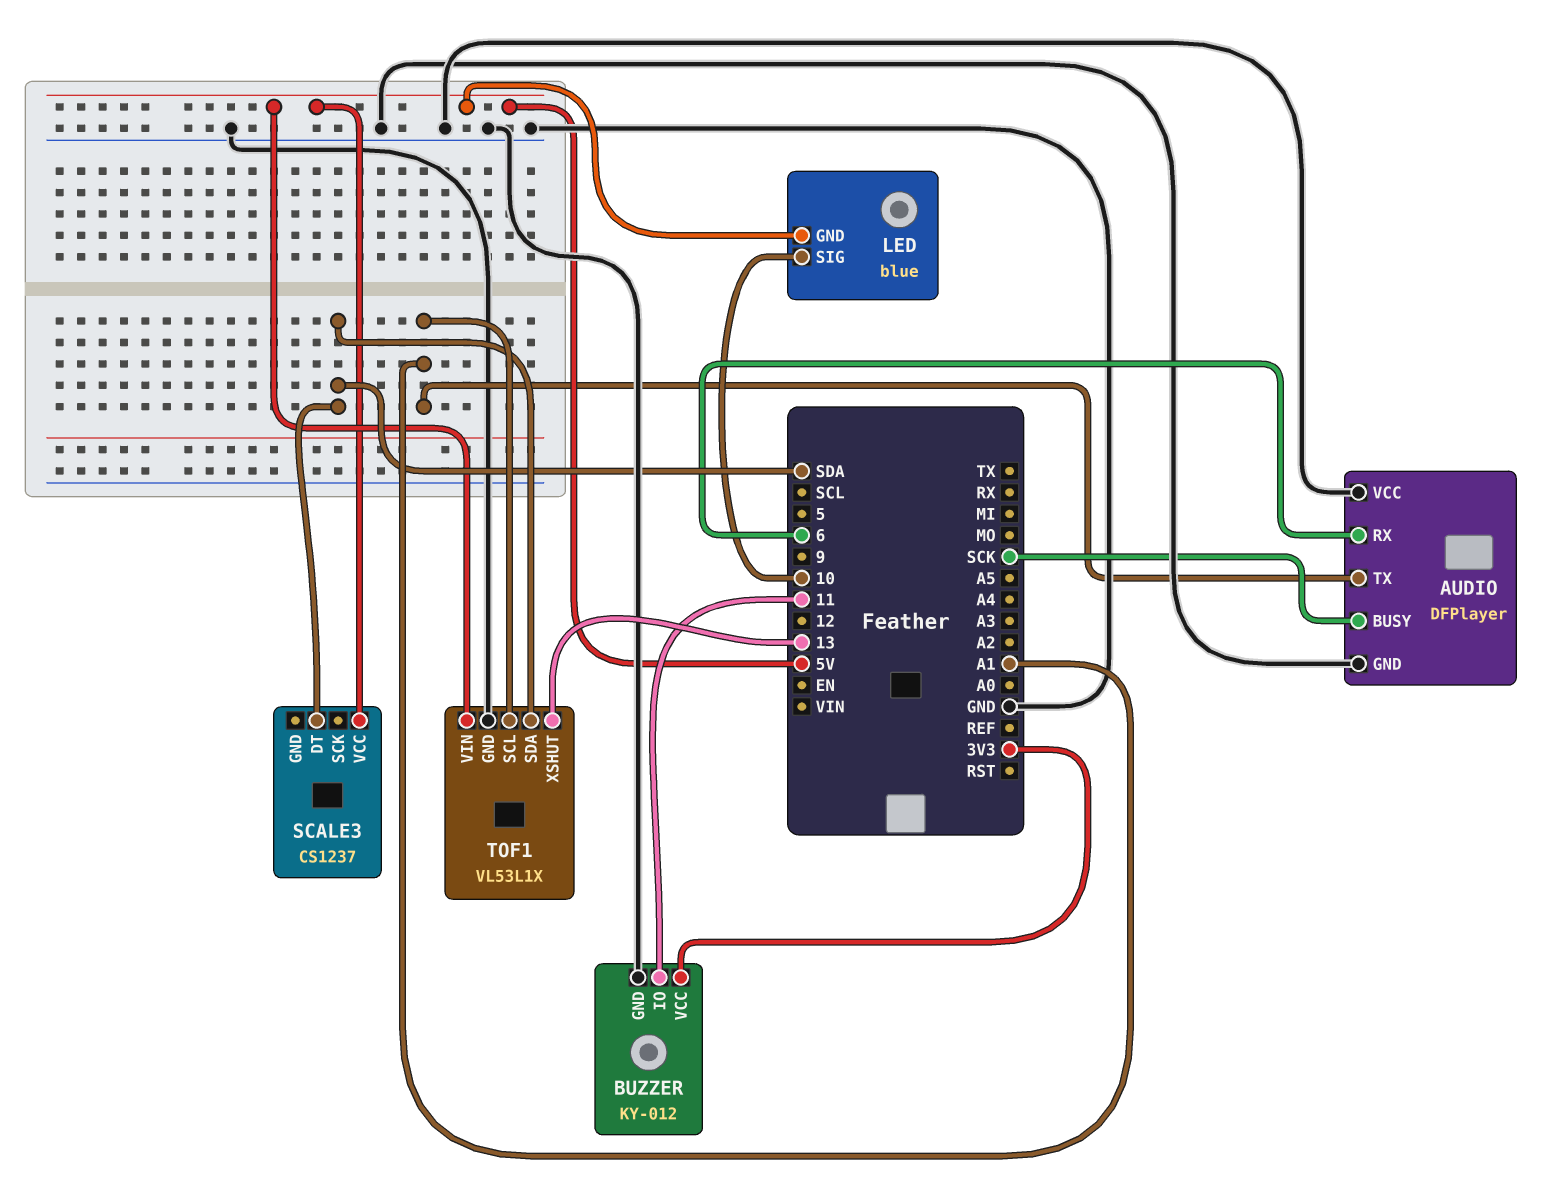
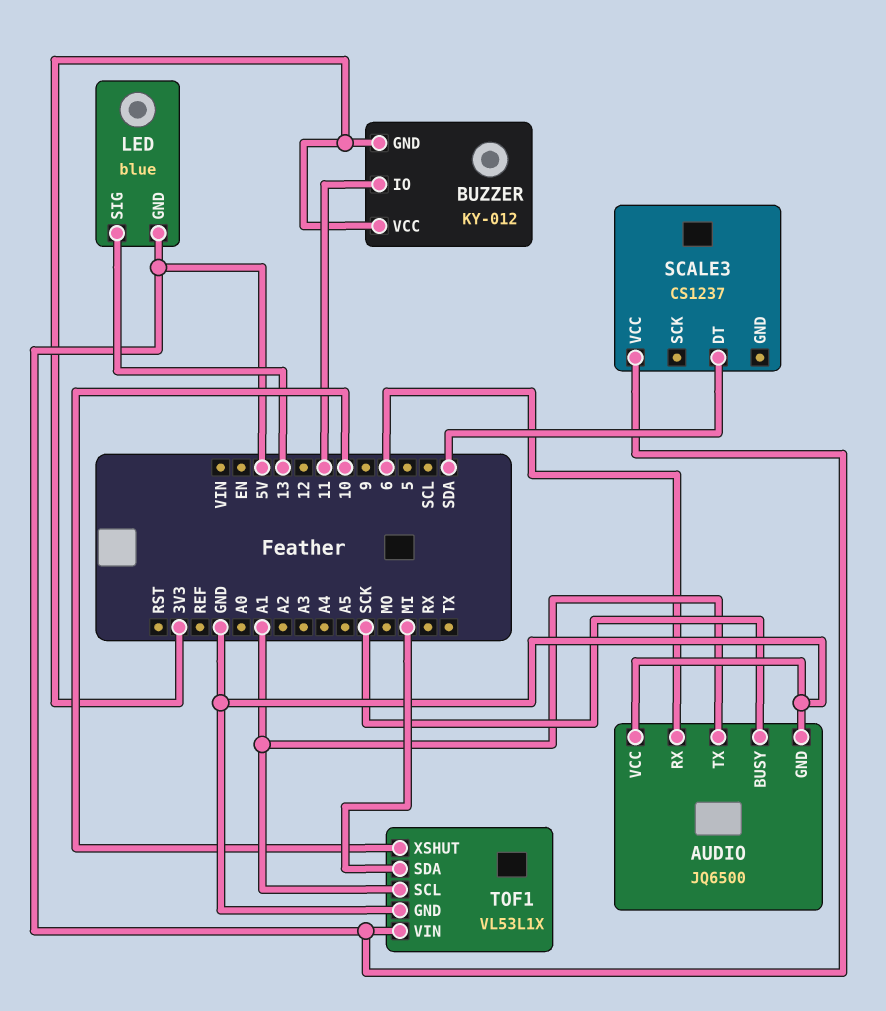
AUDIO: DFPlayer -> JQ6500
BUZZER pin GND: GND -> 3V3
LED pin SIG: 10 -> 13
TOF1 pin SDA: SDA -> MI
TOF1 pin XSHUT: 13 -> 10

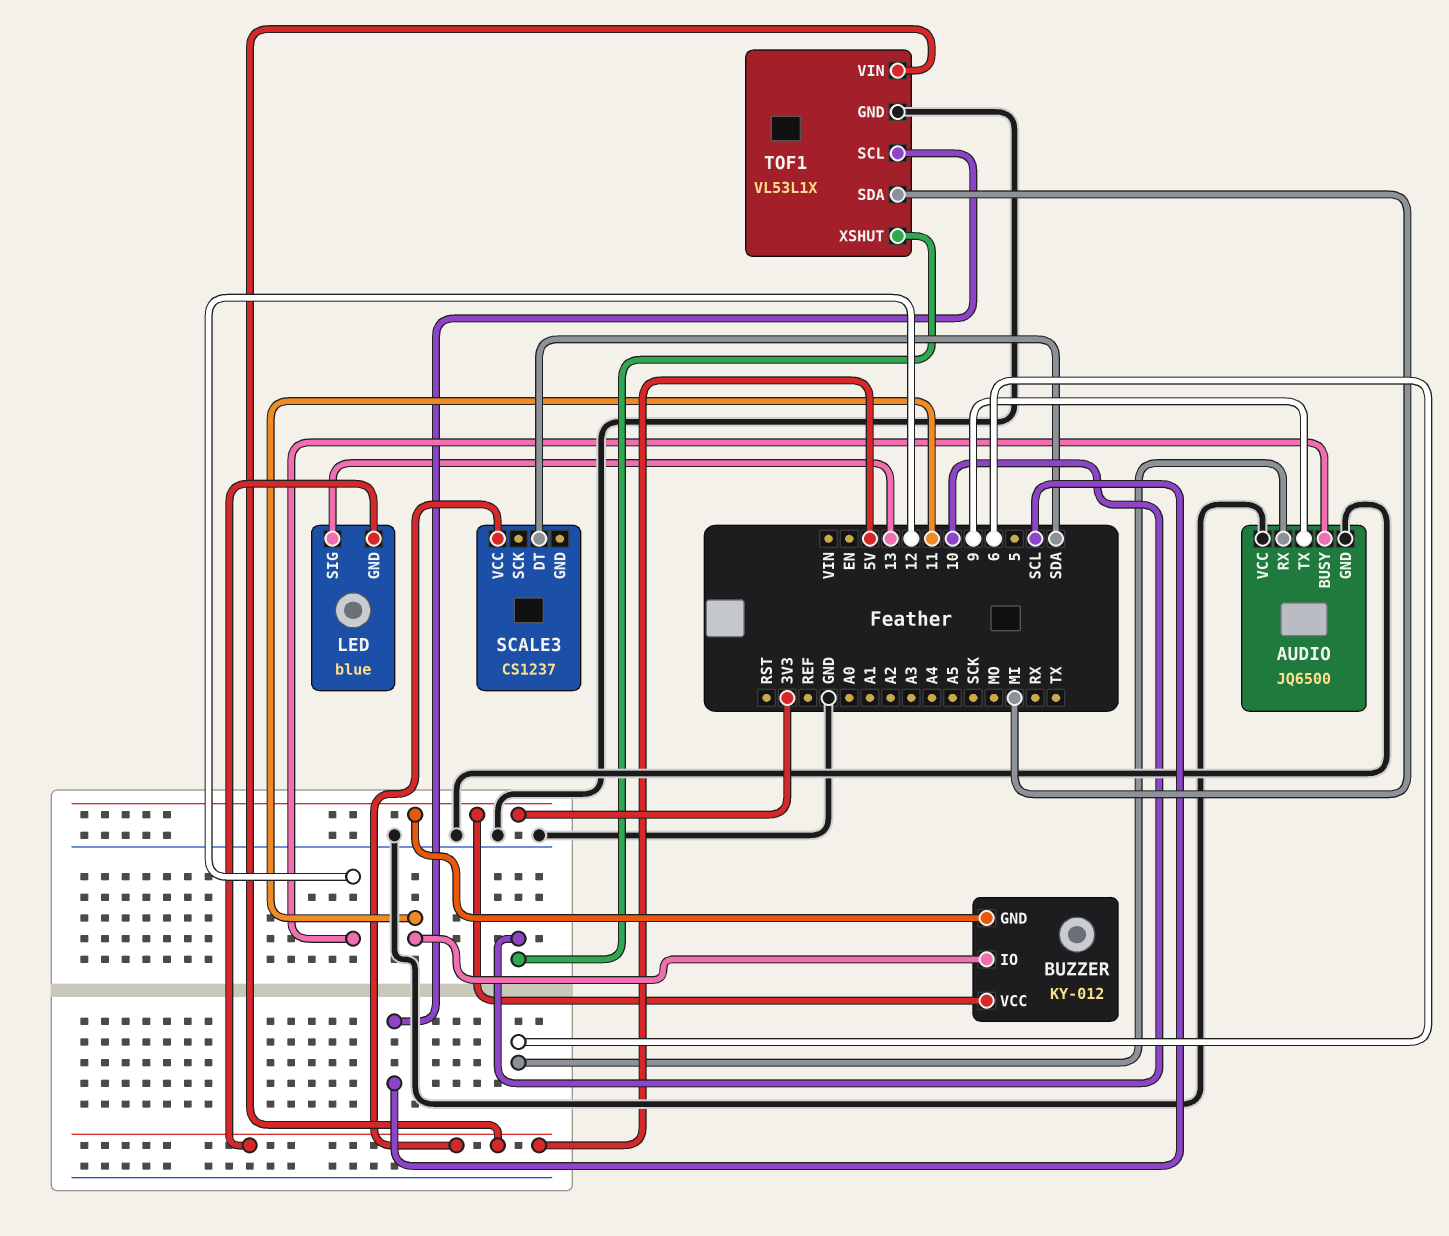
AUDIO pin BUSY: SCK -> 12
AUDIO pin TX: A1 -> 9
TOF1 pin SCL: A1 -> SCL

